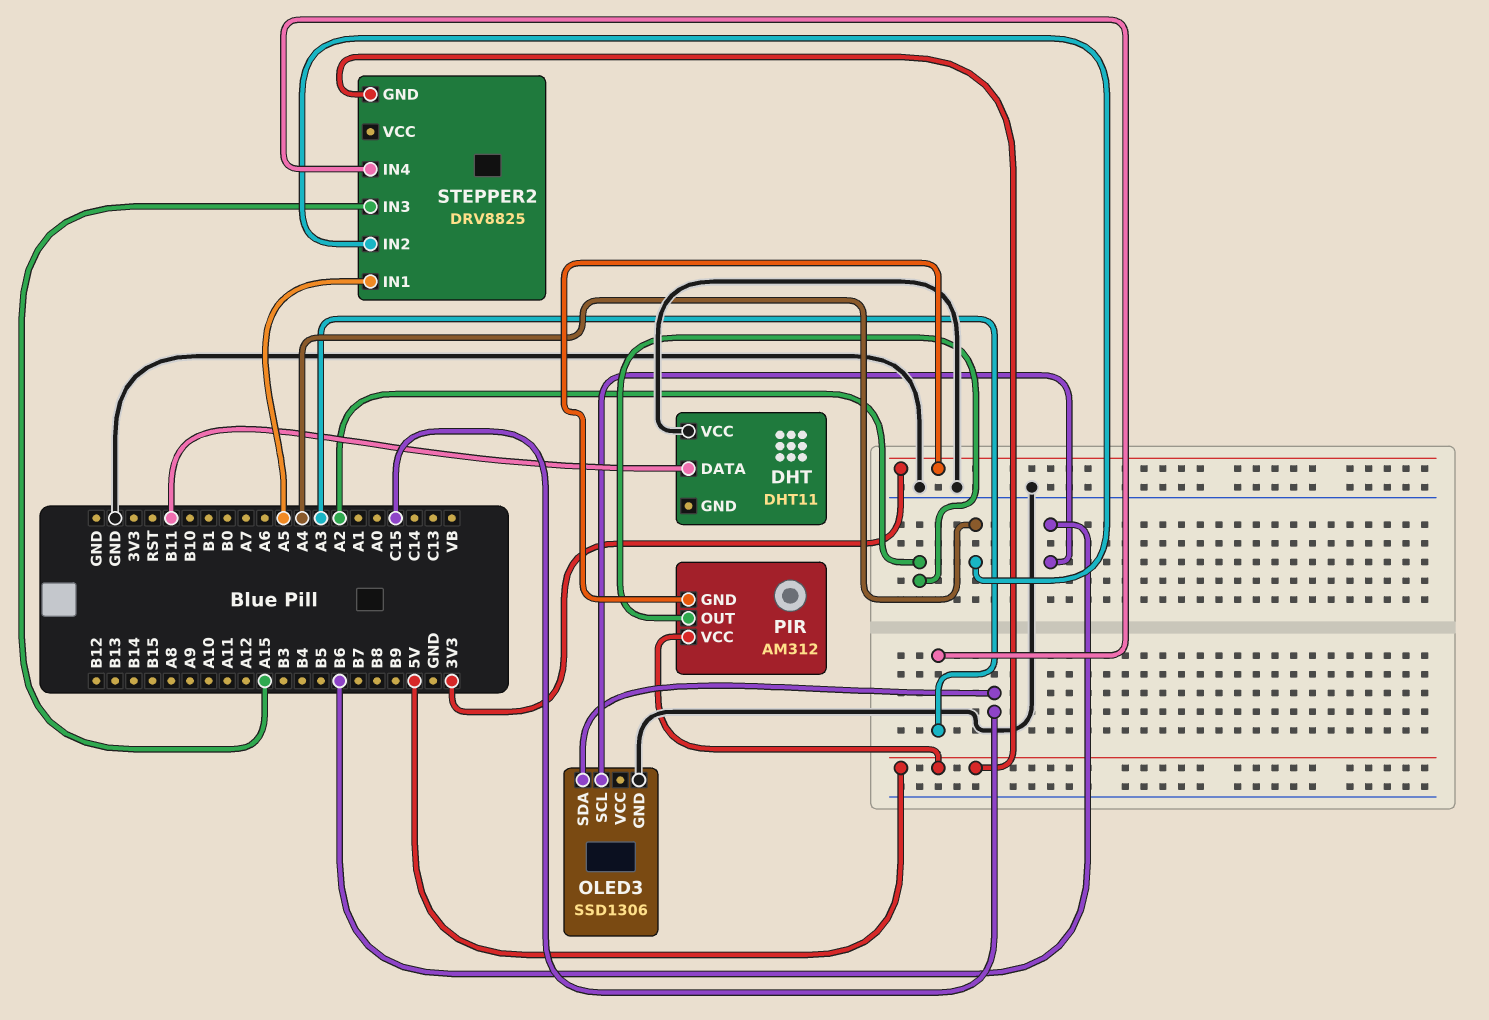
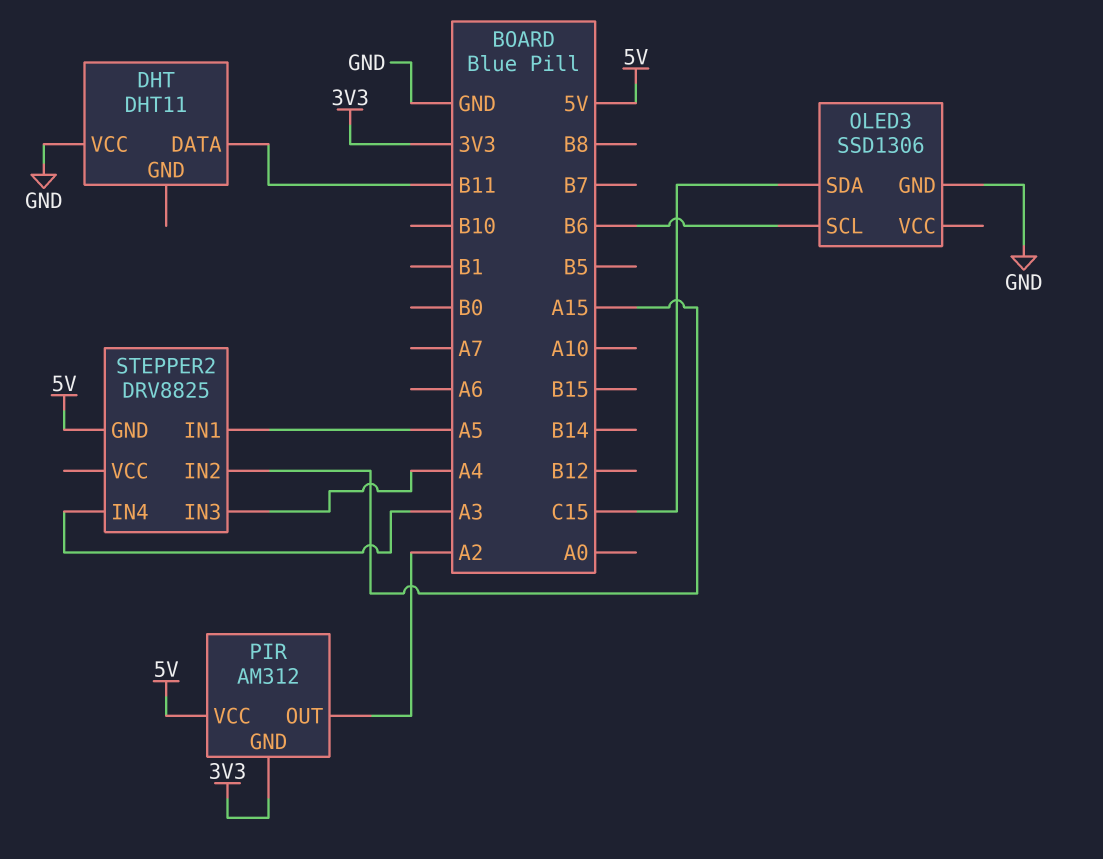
STEPPER2 pin IN2: A4 -> A15
STEPPER2 pin IN3: A15 -> A4

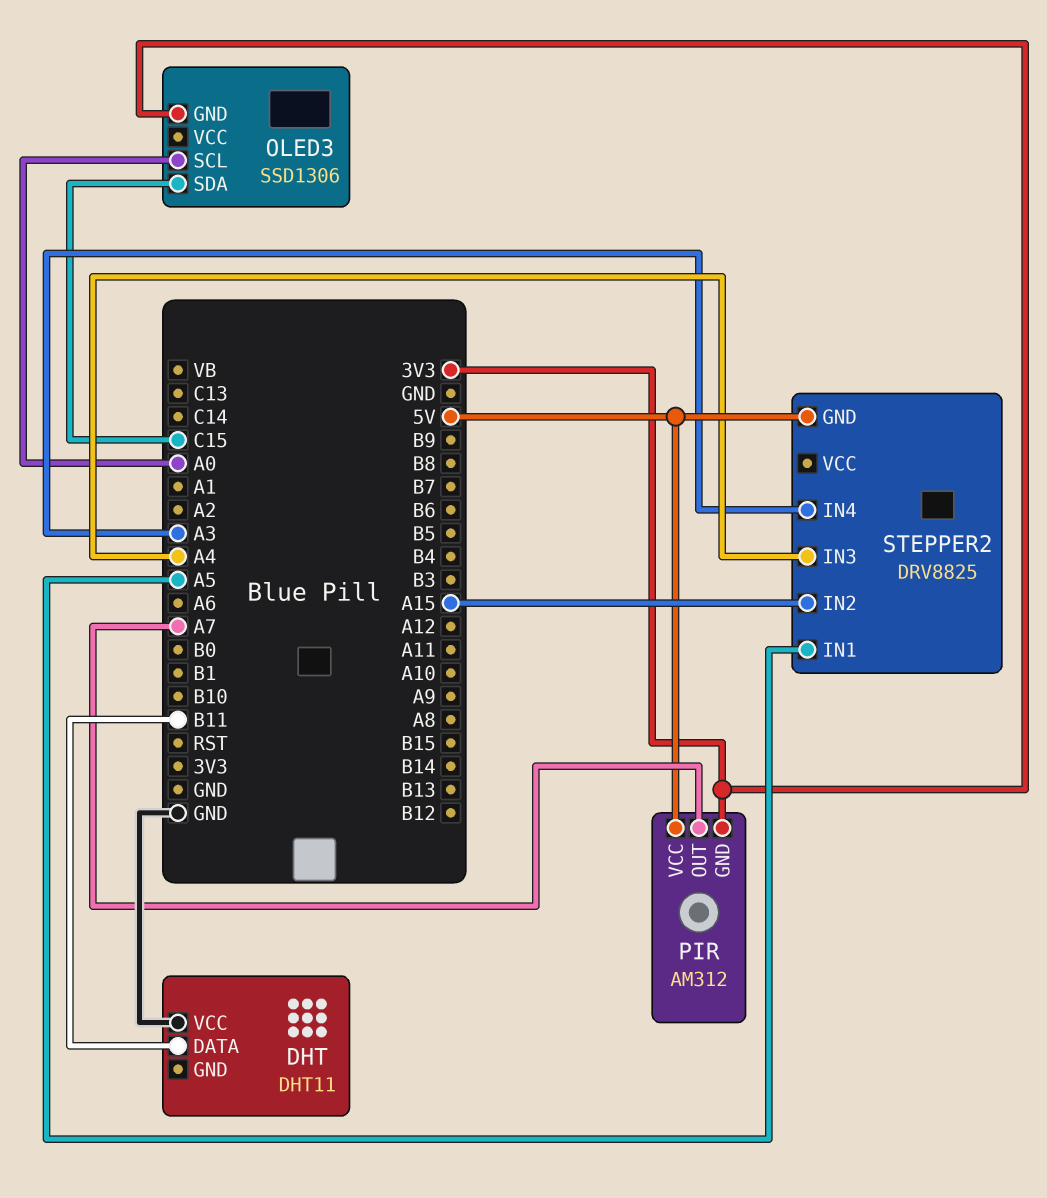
OLED3 pin GND: GND -> 3V3
OLED3 pin SCL: B6 -> A0
PIR pin OUT: A2 -> A7

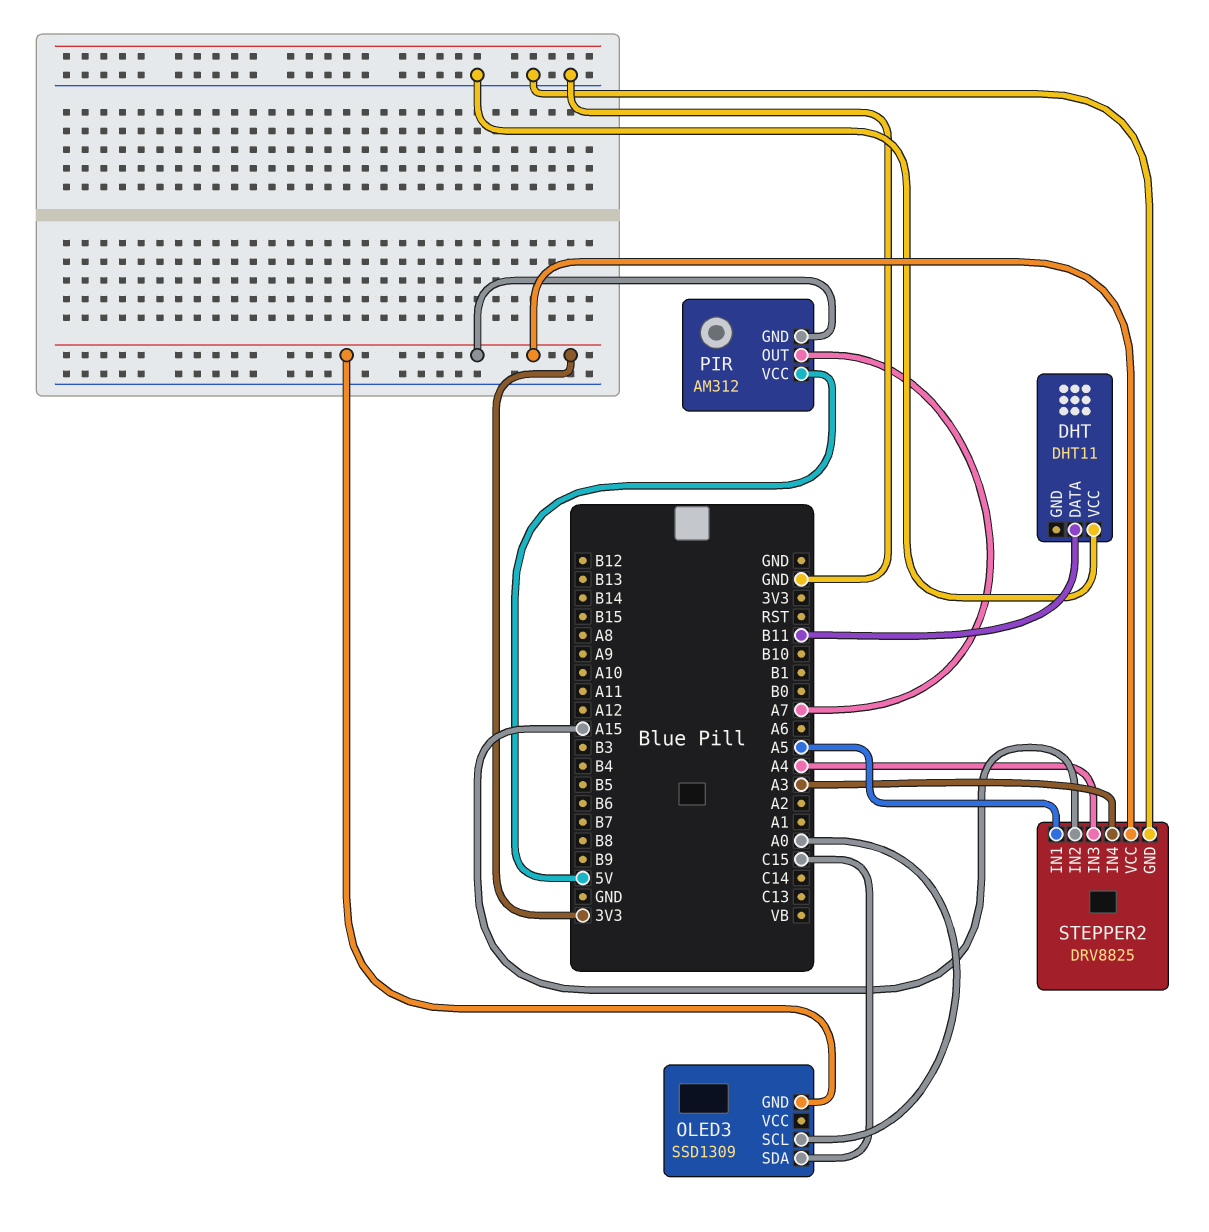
OLED3: SSD1306 -> SSD1309
STEPPER2 pin GND: 5V -> GND
STEPPER2 pin VCC: none -> 3V3

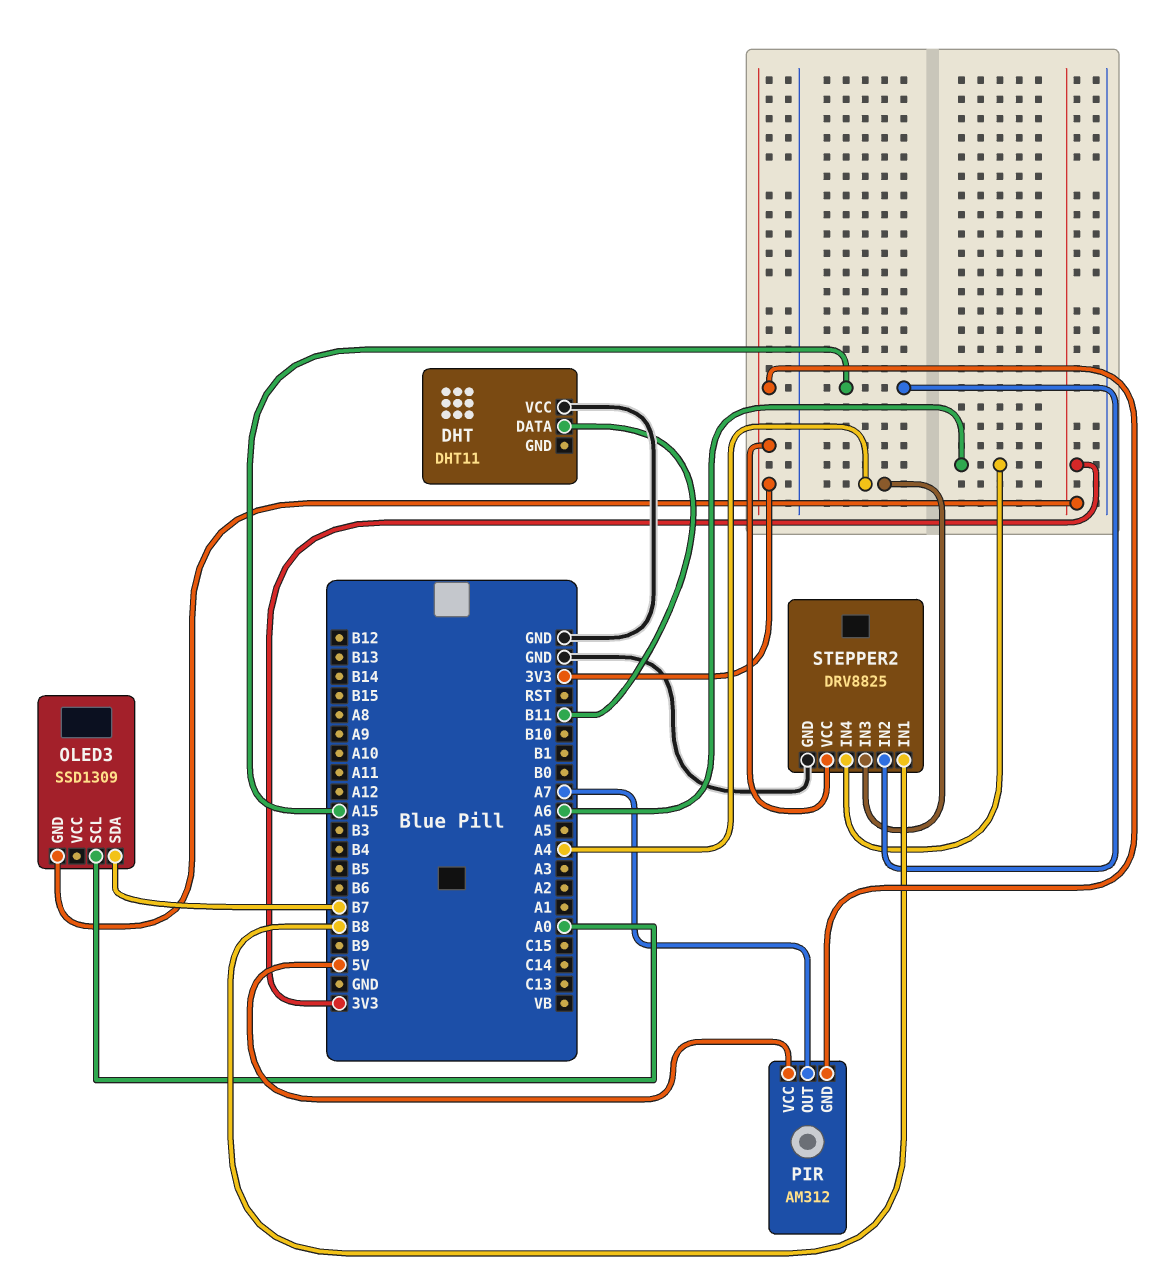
OLED3 pin SDA: C15 -> B7
STEPPER2 pin IN1: A5 -> B8
STEPPER2 pin IN4: A3 -> A6

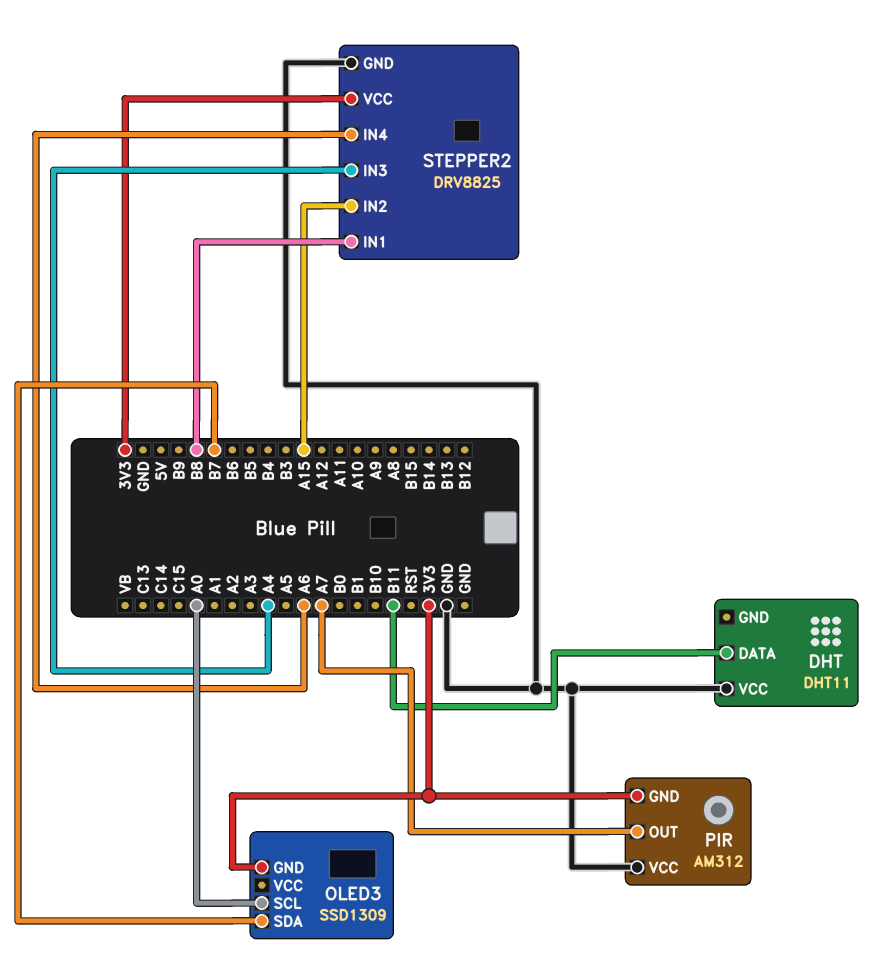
PIR pin VCC: 5V -> GND

